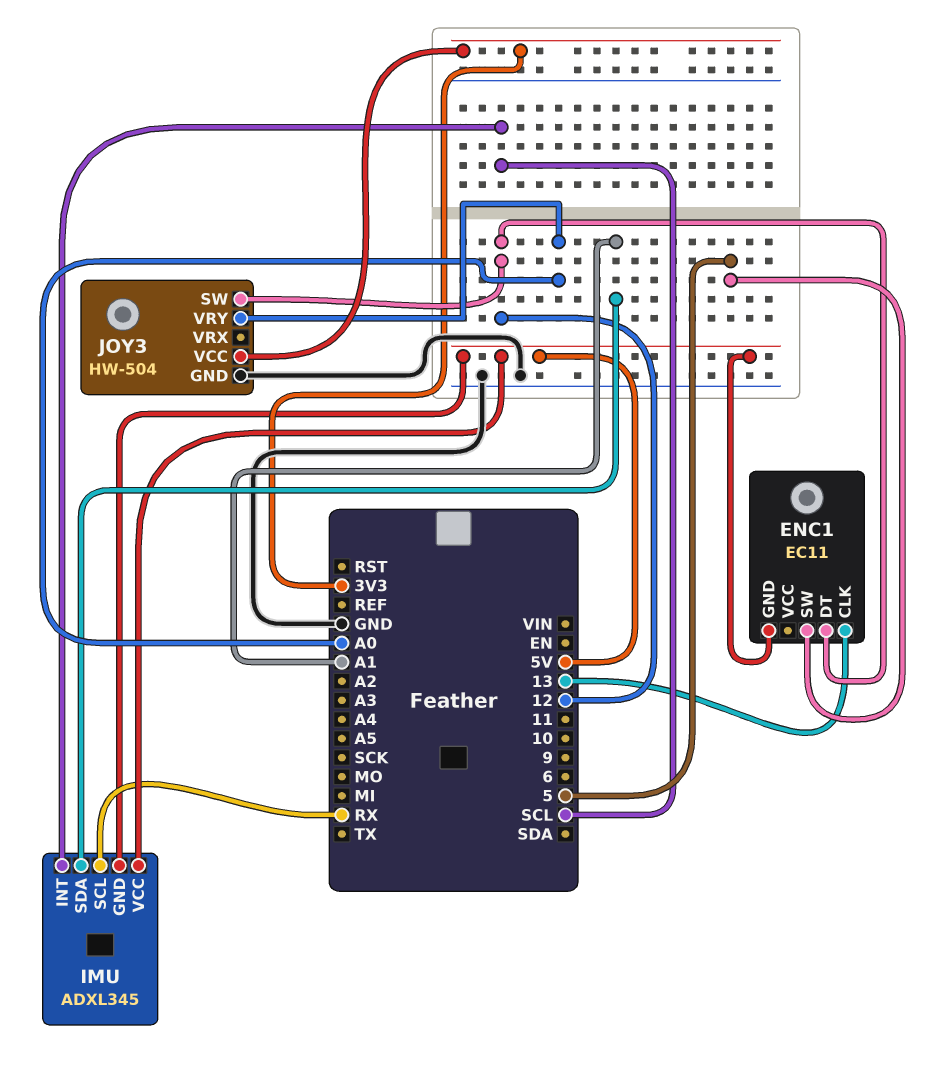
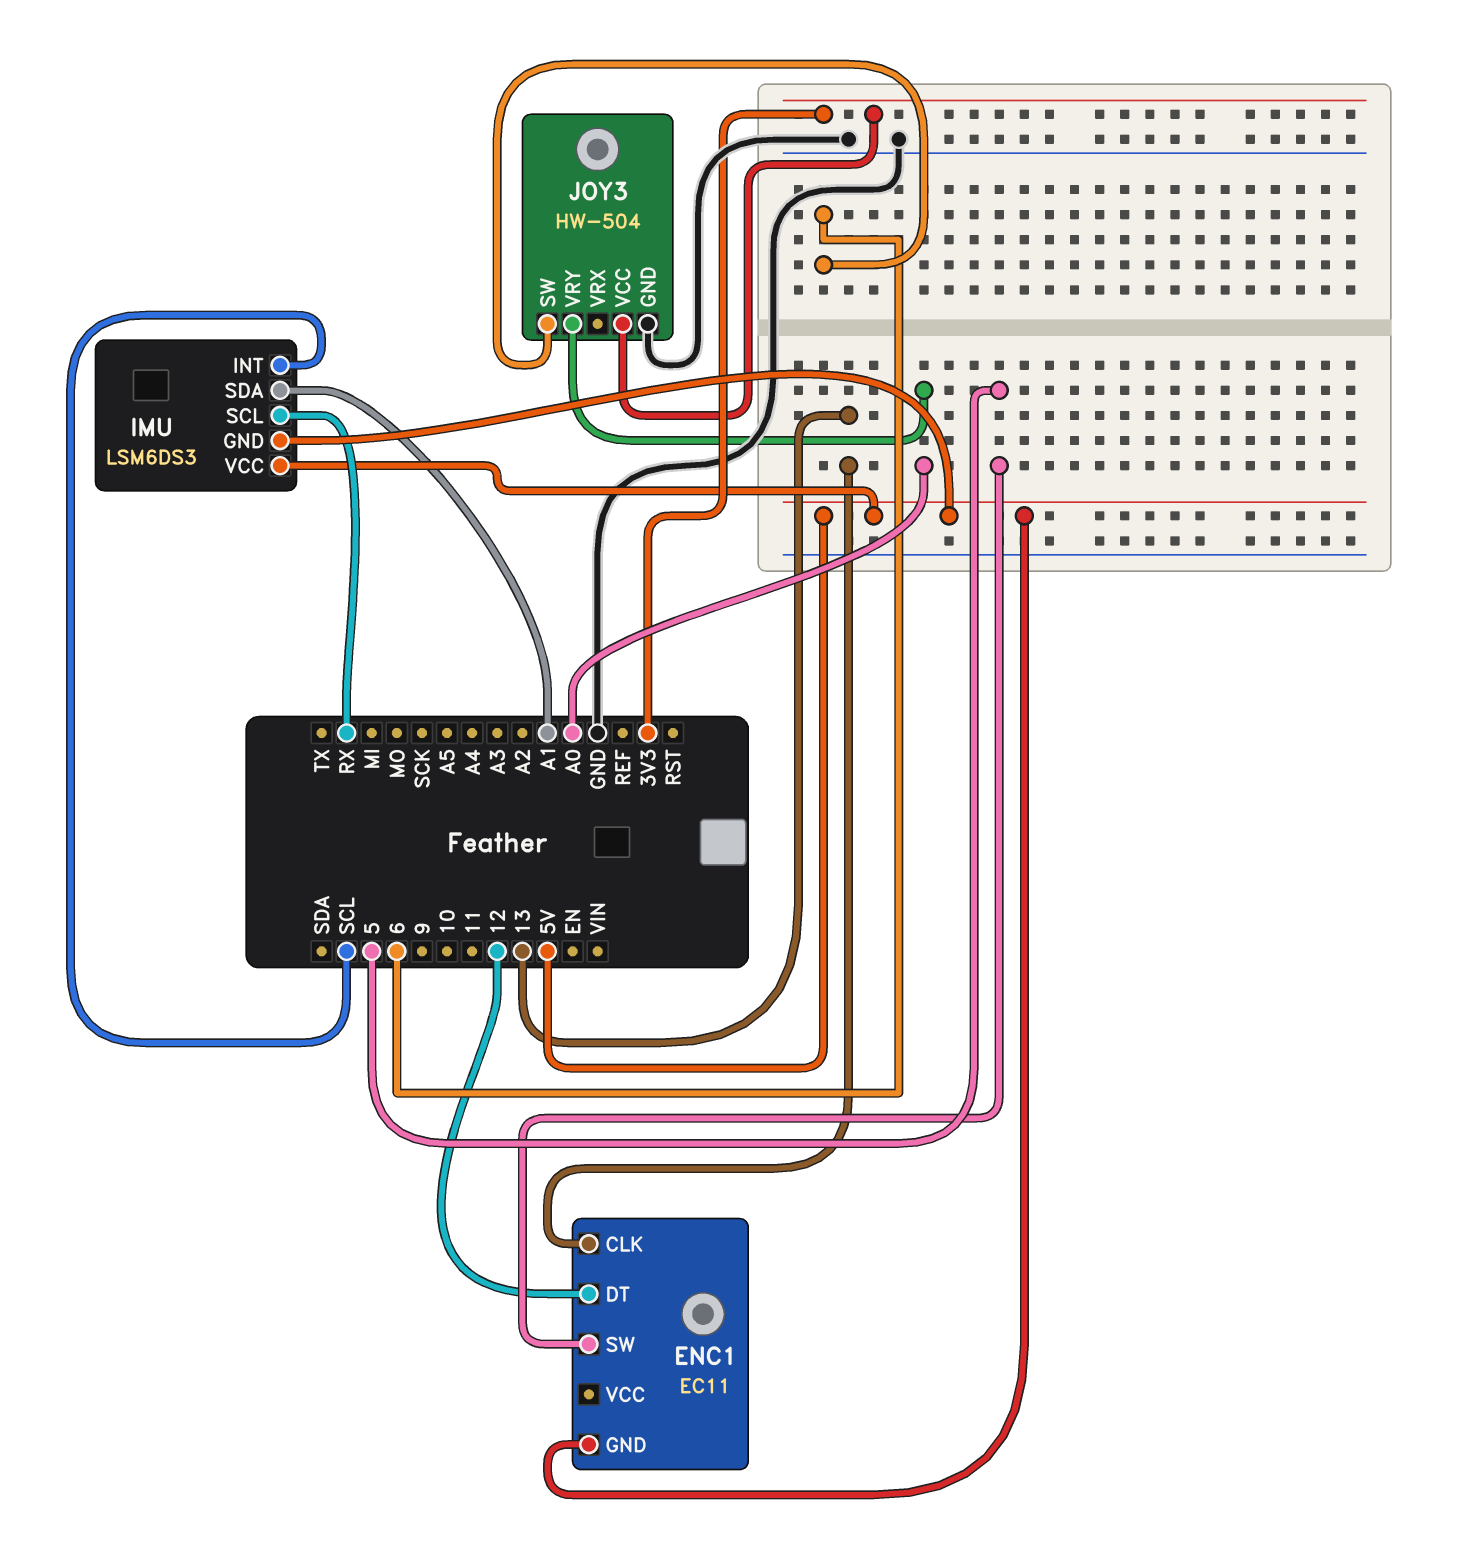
IMU: ADXL345 -> LSM6DS3
JOY3 pin SW: 12 -> 6

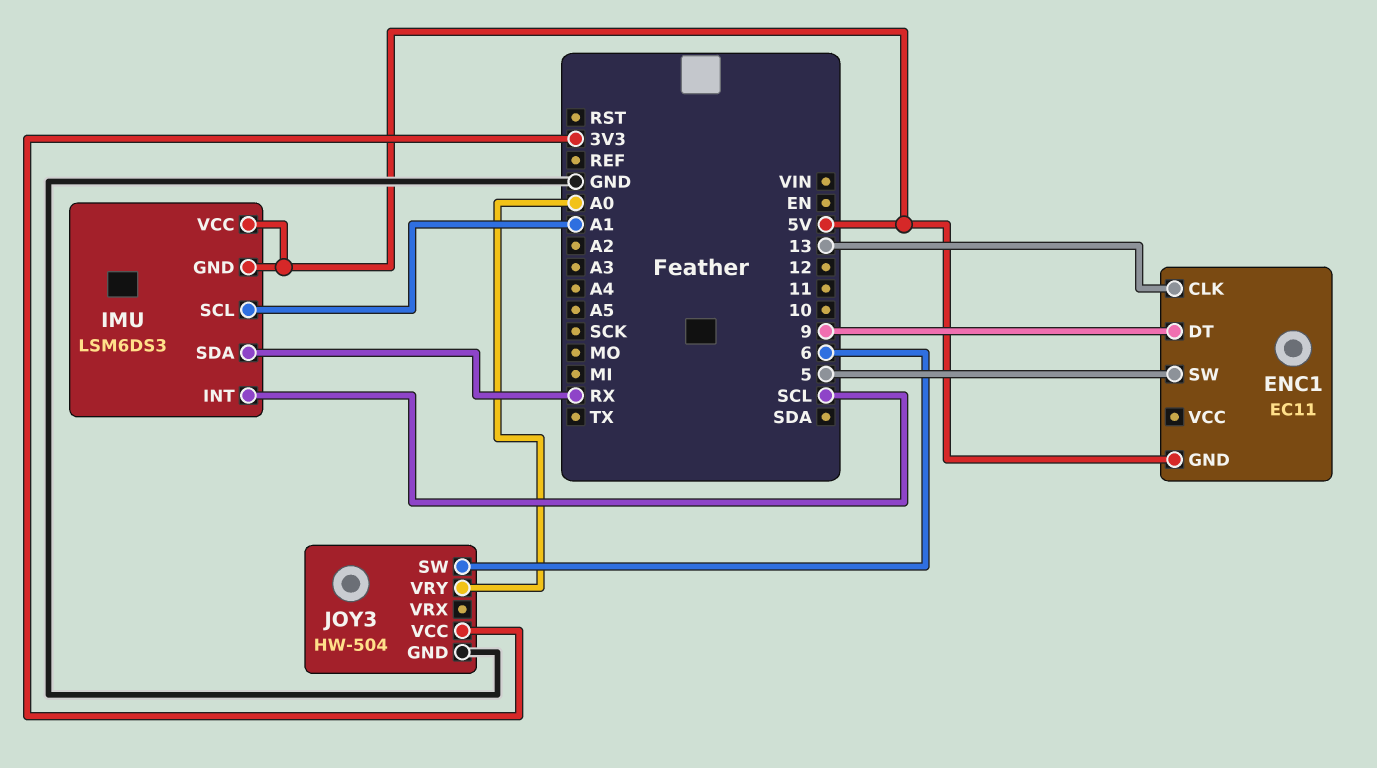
ENC1 pin DT: 12 -> 9
IMU pin SCL: RX -> A1
IMU pin SDA: A1 -> RX

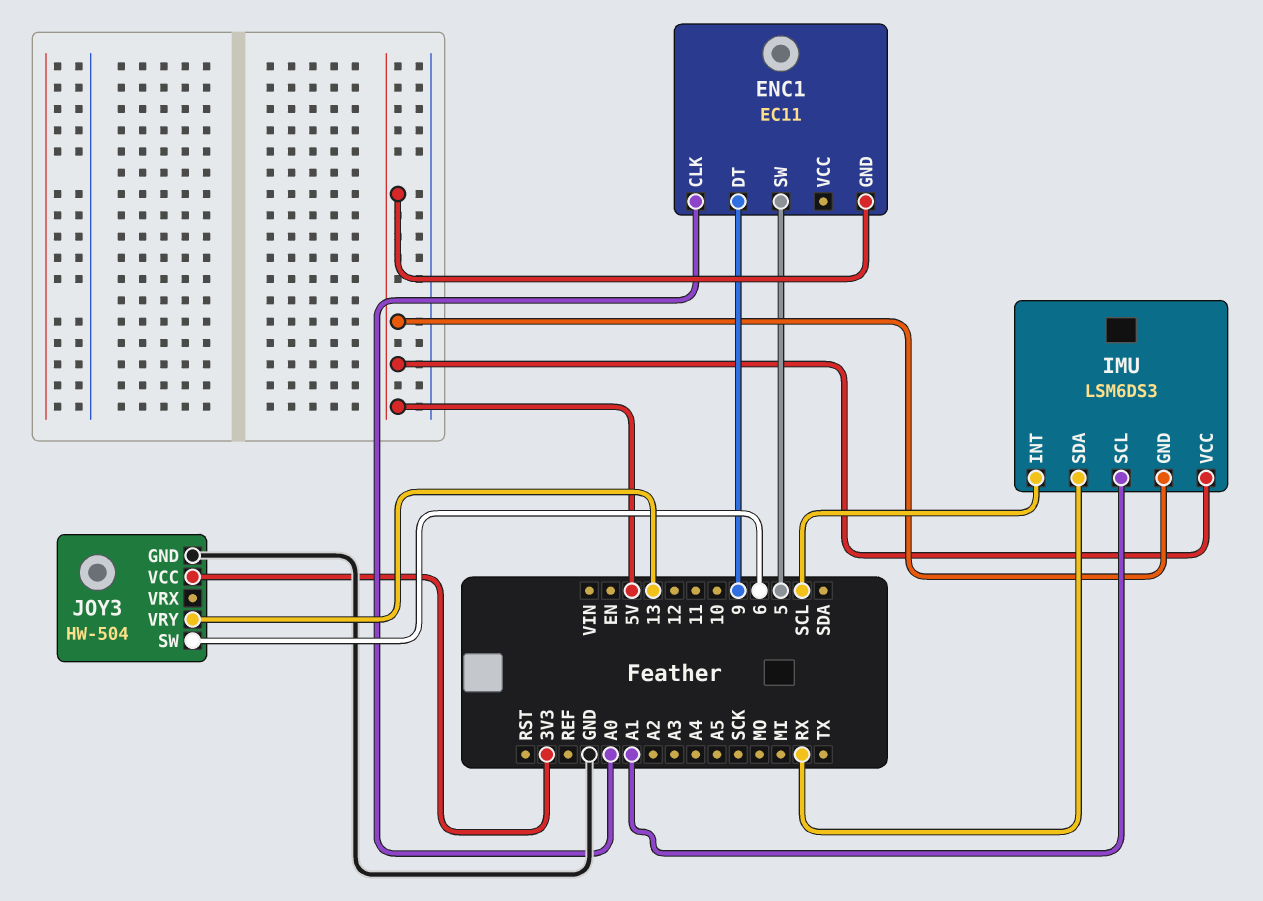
ENC1 pin CLK: 13 -> A0
JOY3 pin VRY: A0 -> 13

